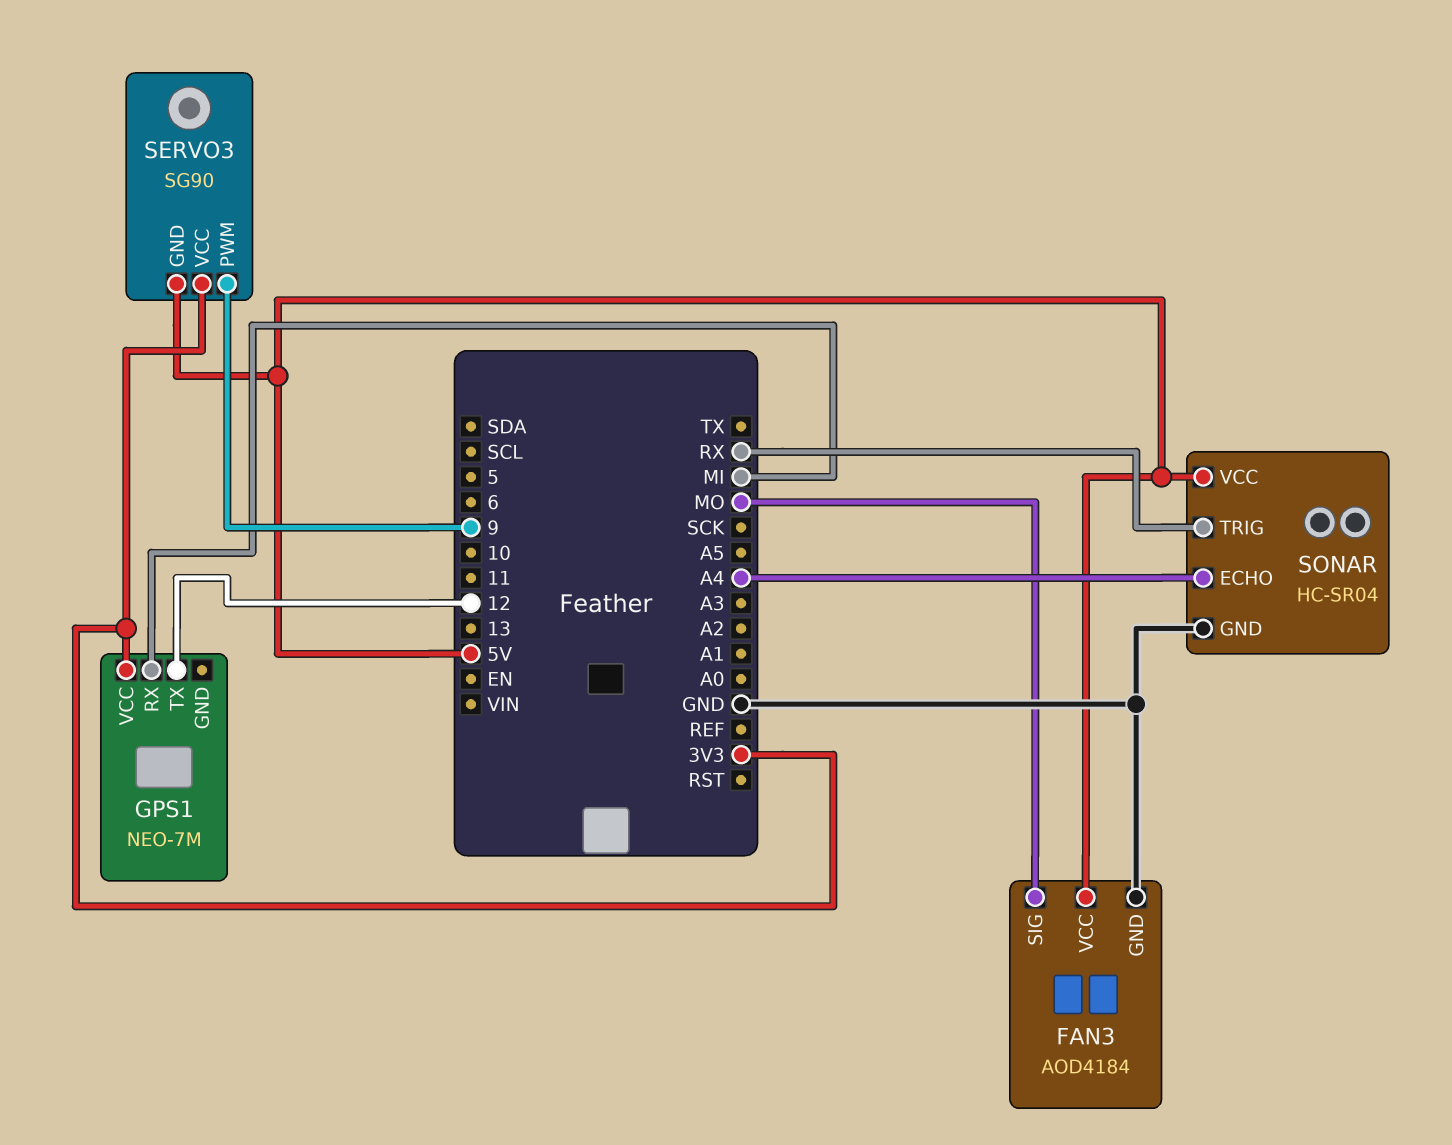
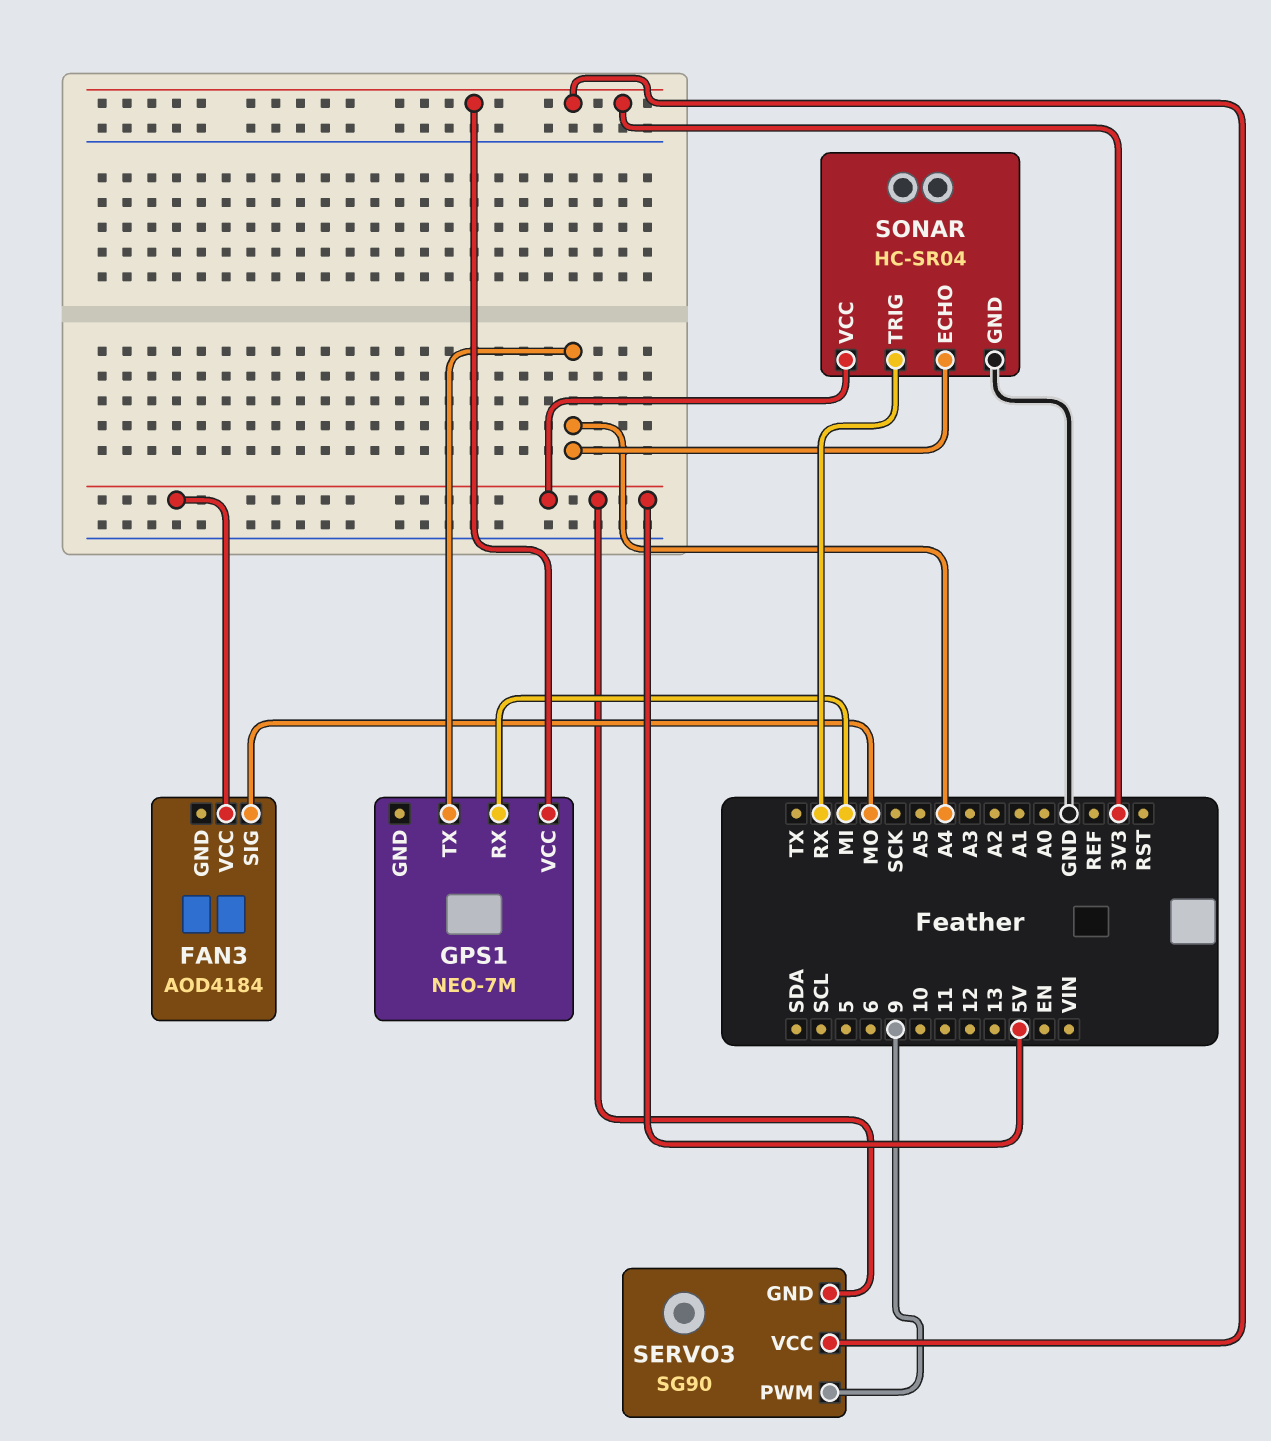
FAN3 pin GND: GND -> none
GPS1 pin TX: 12 -> A4

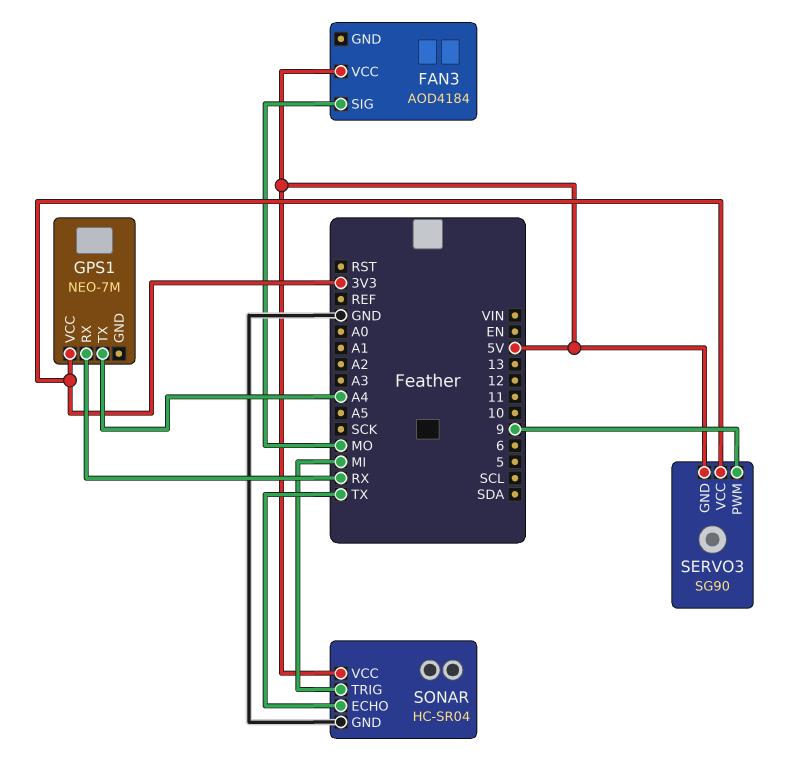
GPS1 pin RX: MI -> RX
SONAR pin ECHO: A4 -> TX
SONAR pin TRIG: RX -> MI

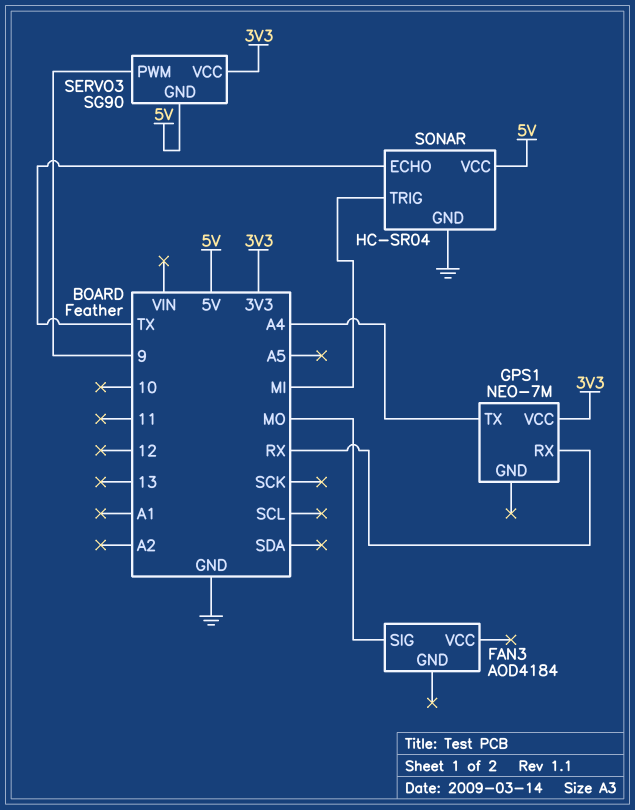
FAN3 pin VCC: 5V -> none

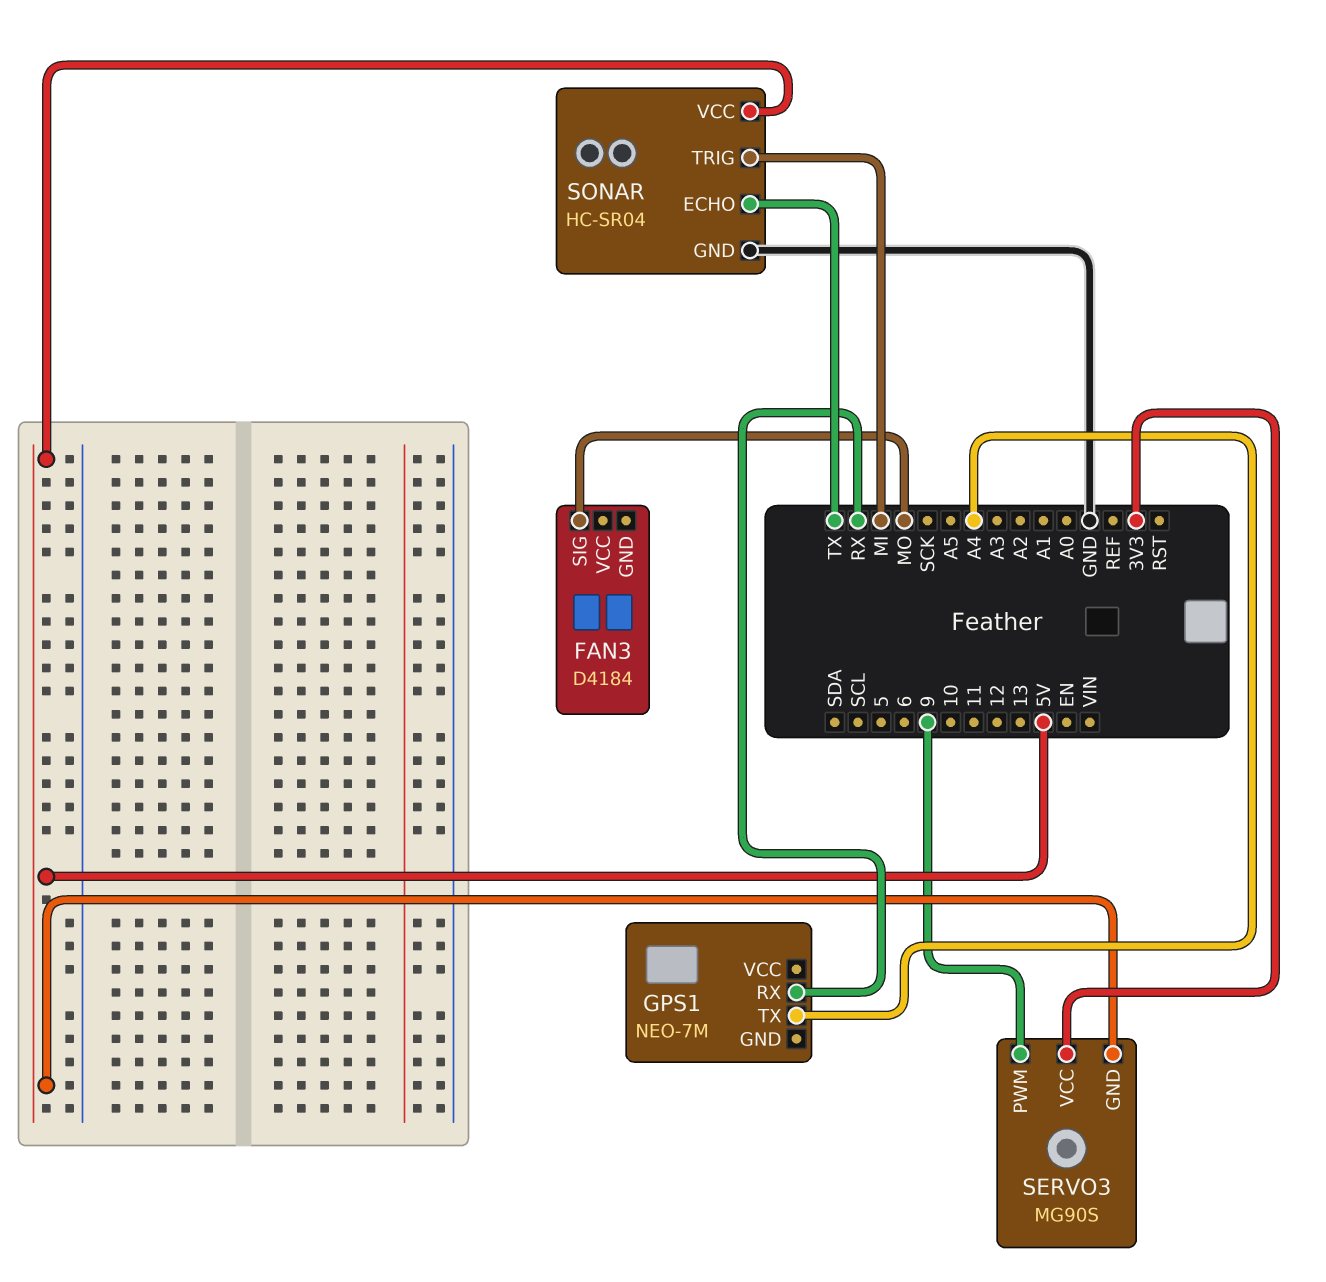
FAN3: AOD4184 -> D4184
GPS1 pin VCC: 3V3 -> none
SERVO3: SG90 -> MG90S

